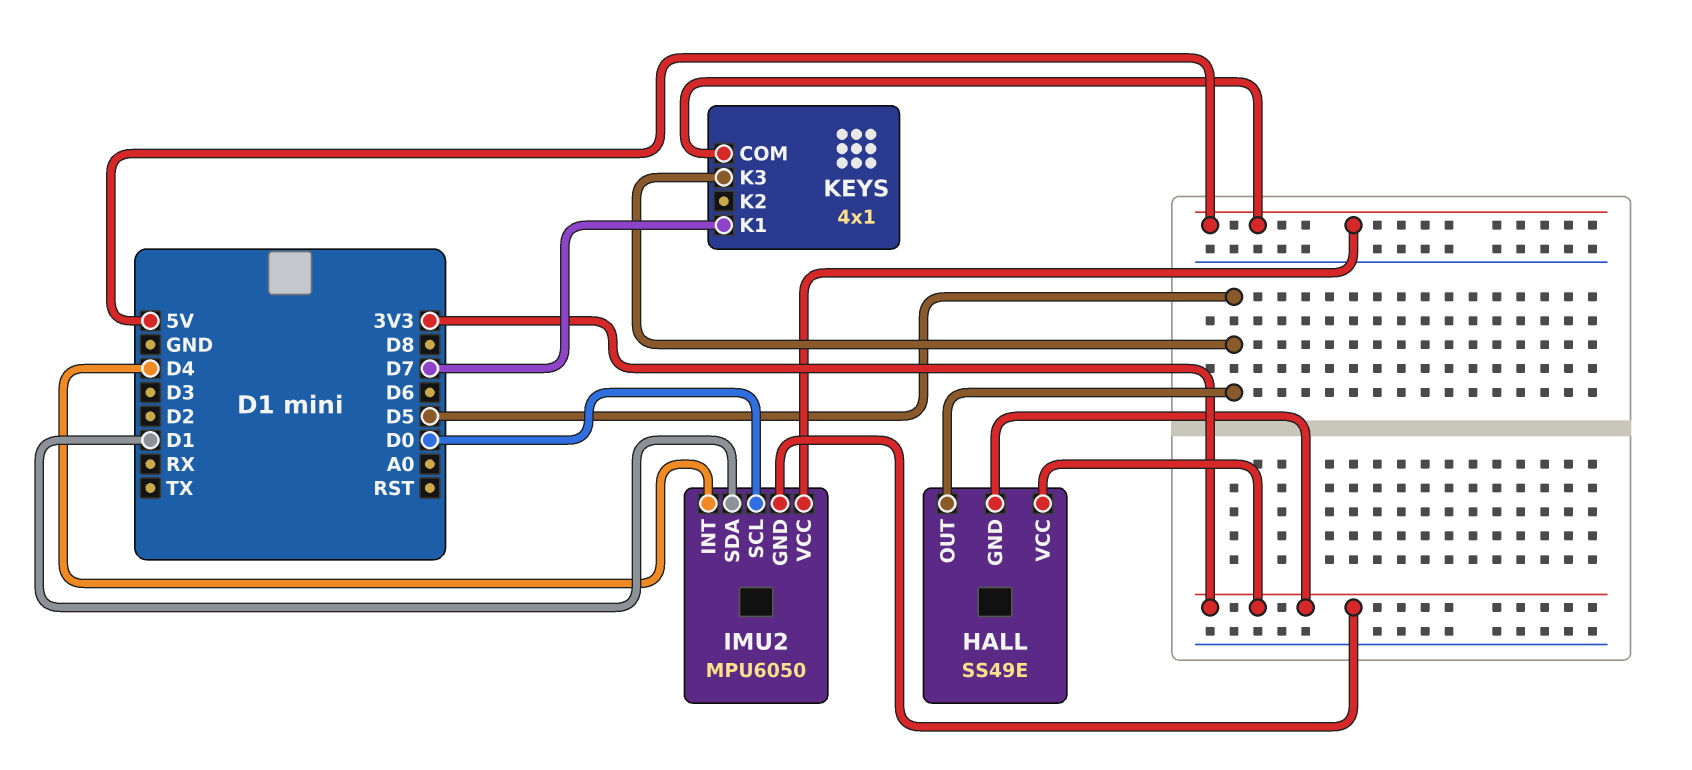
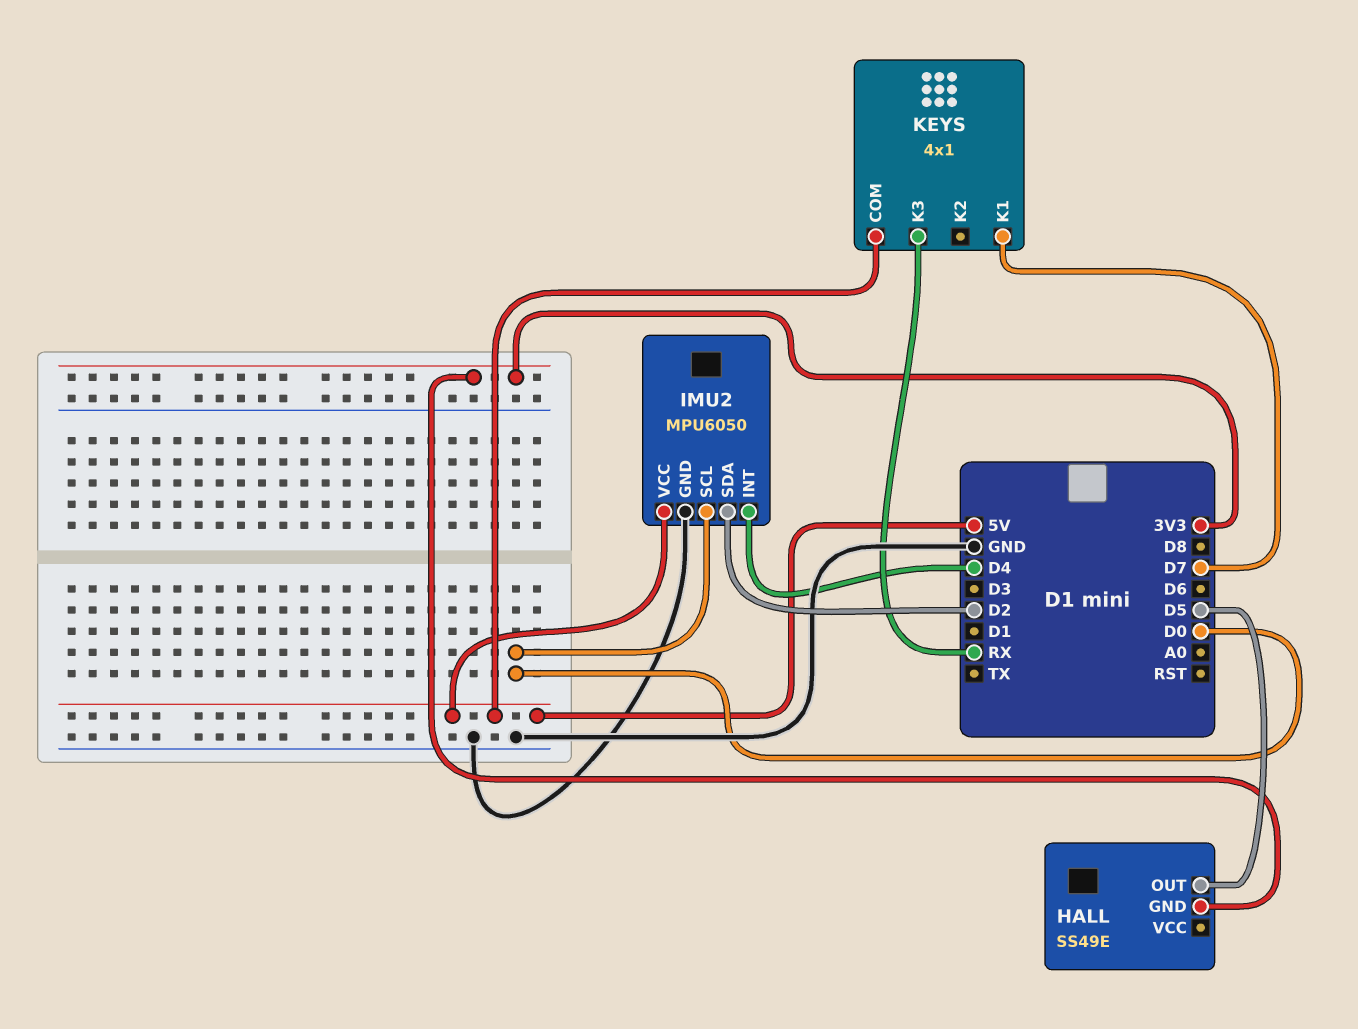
HALL pin VCC: 3V3 -> none
IMU2 pin GND: 3V3 -> GND
IMU2 pin SDA: D1 -> D2
KEYS pin K3: D5 -> RX

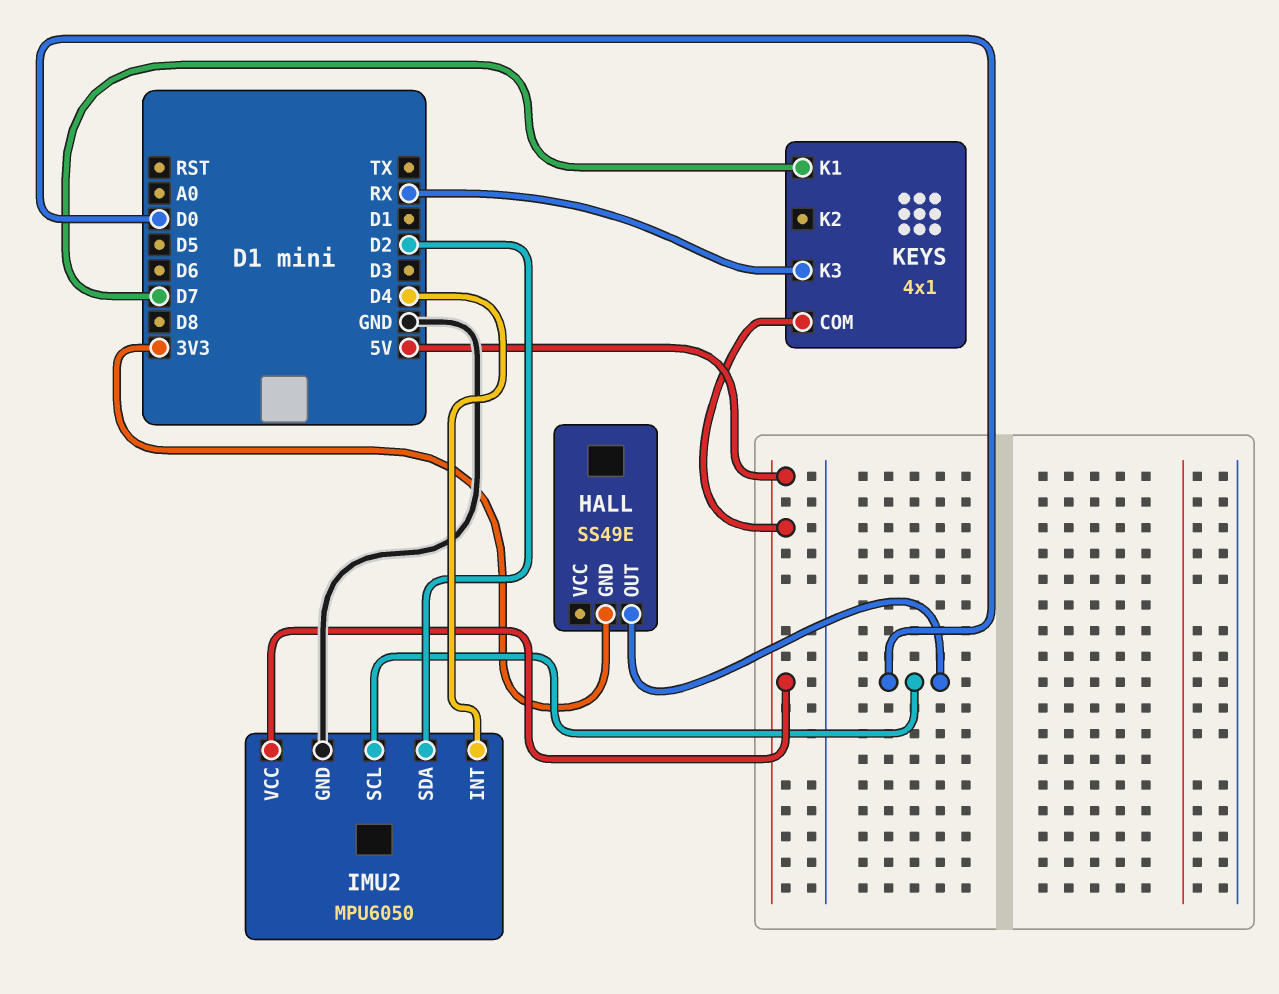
HALL pin OUT: D5 -> D0

